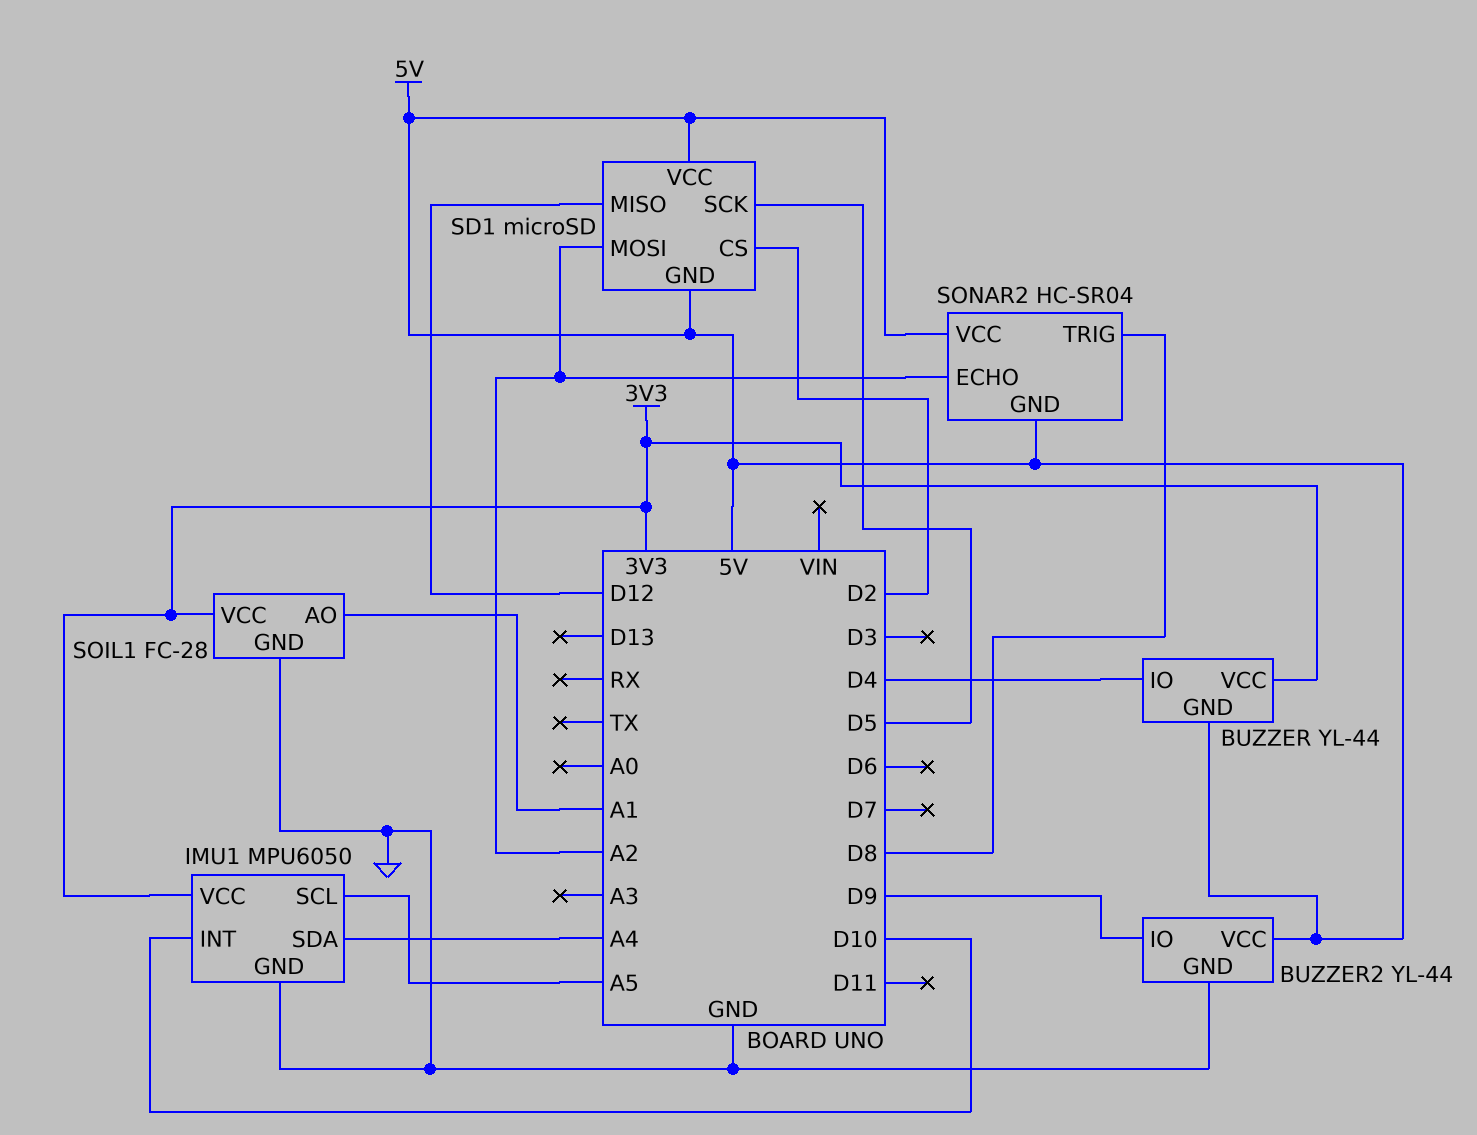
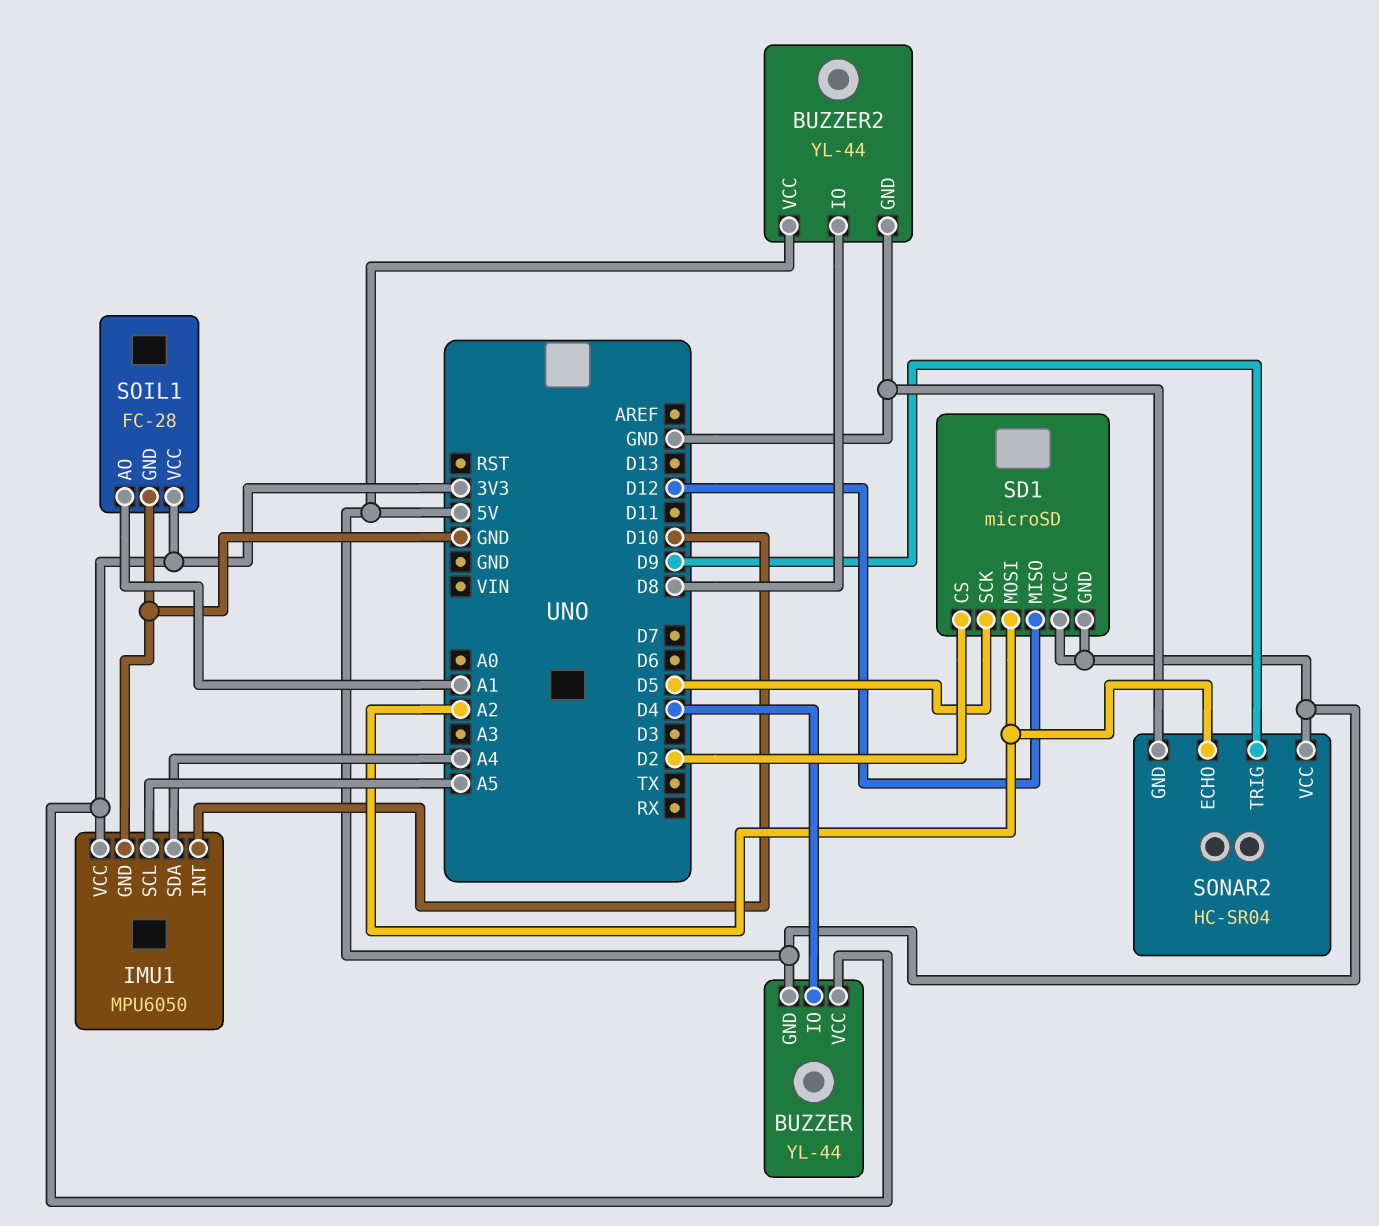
BUZZER2 pin IO: D9 -> D8
SONAR2 pin GND: 5V -> GND
SONAR2 pin TRIG: D8 -> D9

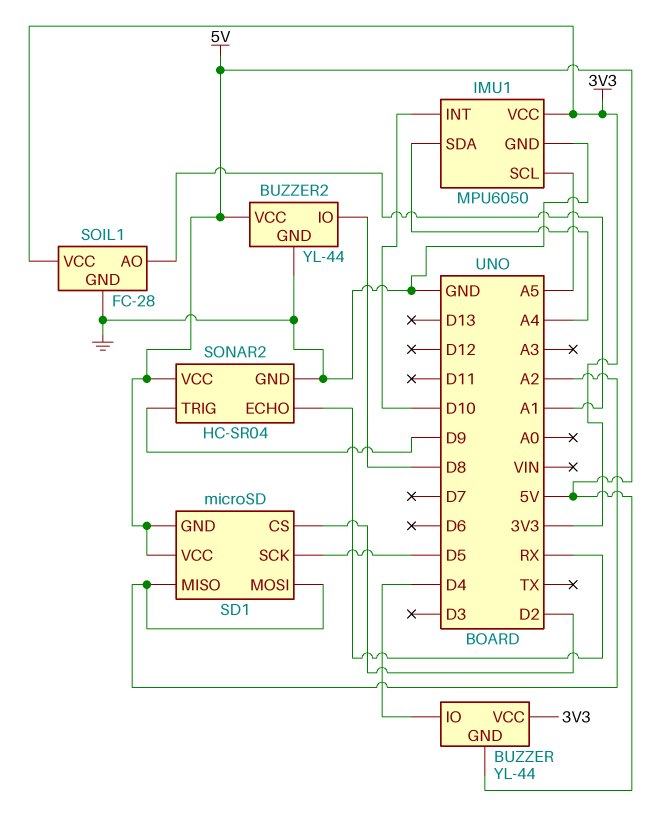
SD1 pin MISO: D12 -> A2
SONAR2 pin ECHO: A2 -> RX

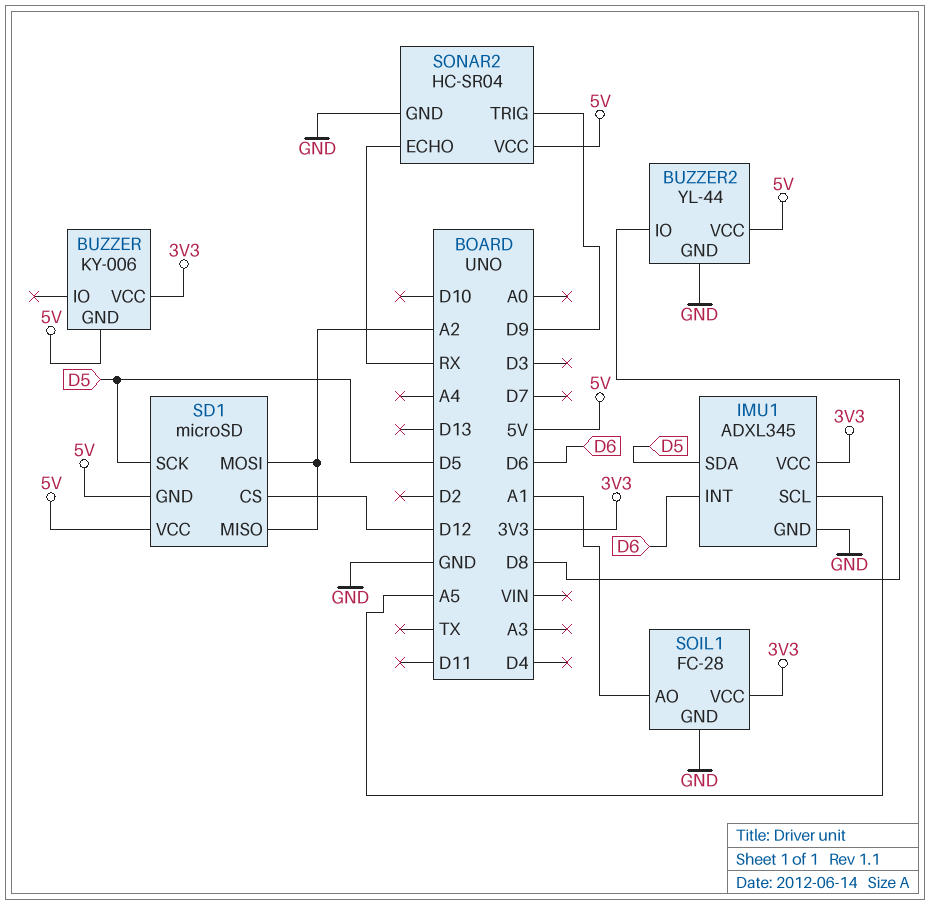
BUZZER: YL-44 -> KY-006
BUZZER pin IO: D4 -> none
IMU1: MPU6050 -> ADXL345
IMU1 pin INT: D10 -> D6
IMU1 pin SDA: A4 -> D5
SD1 pin CS: D2 -> D12

